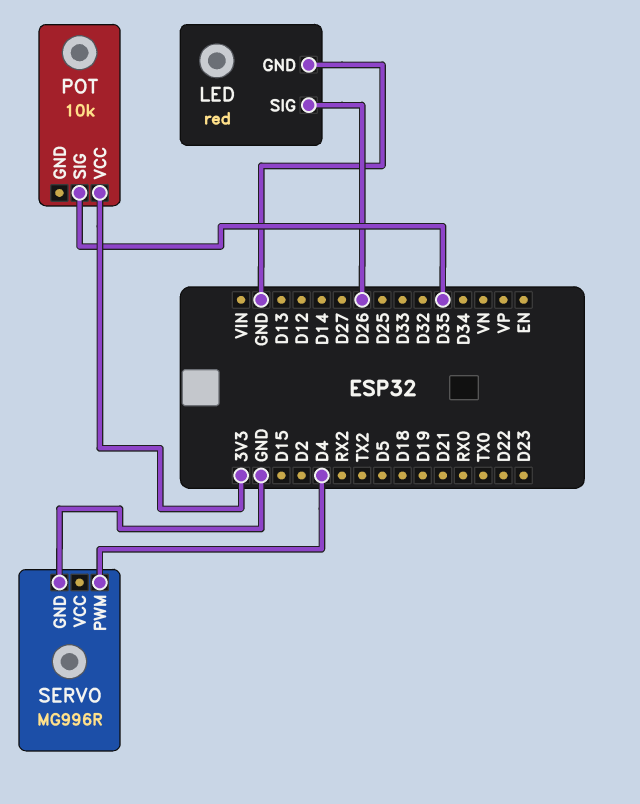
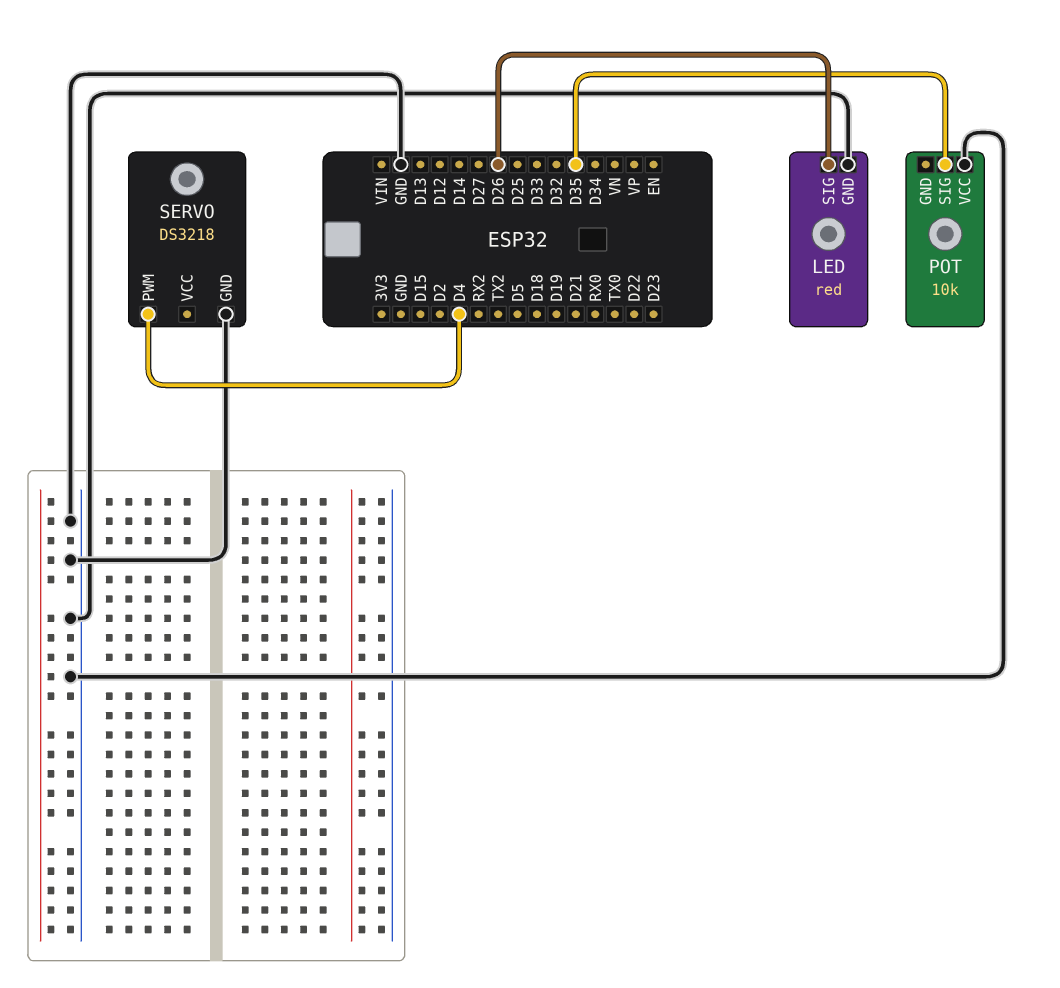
POT pin VCC: 3V3 -> GND
SERVO: MG996R -> DS3218

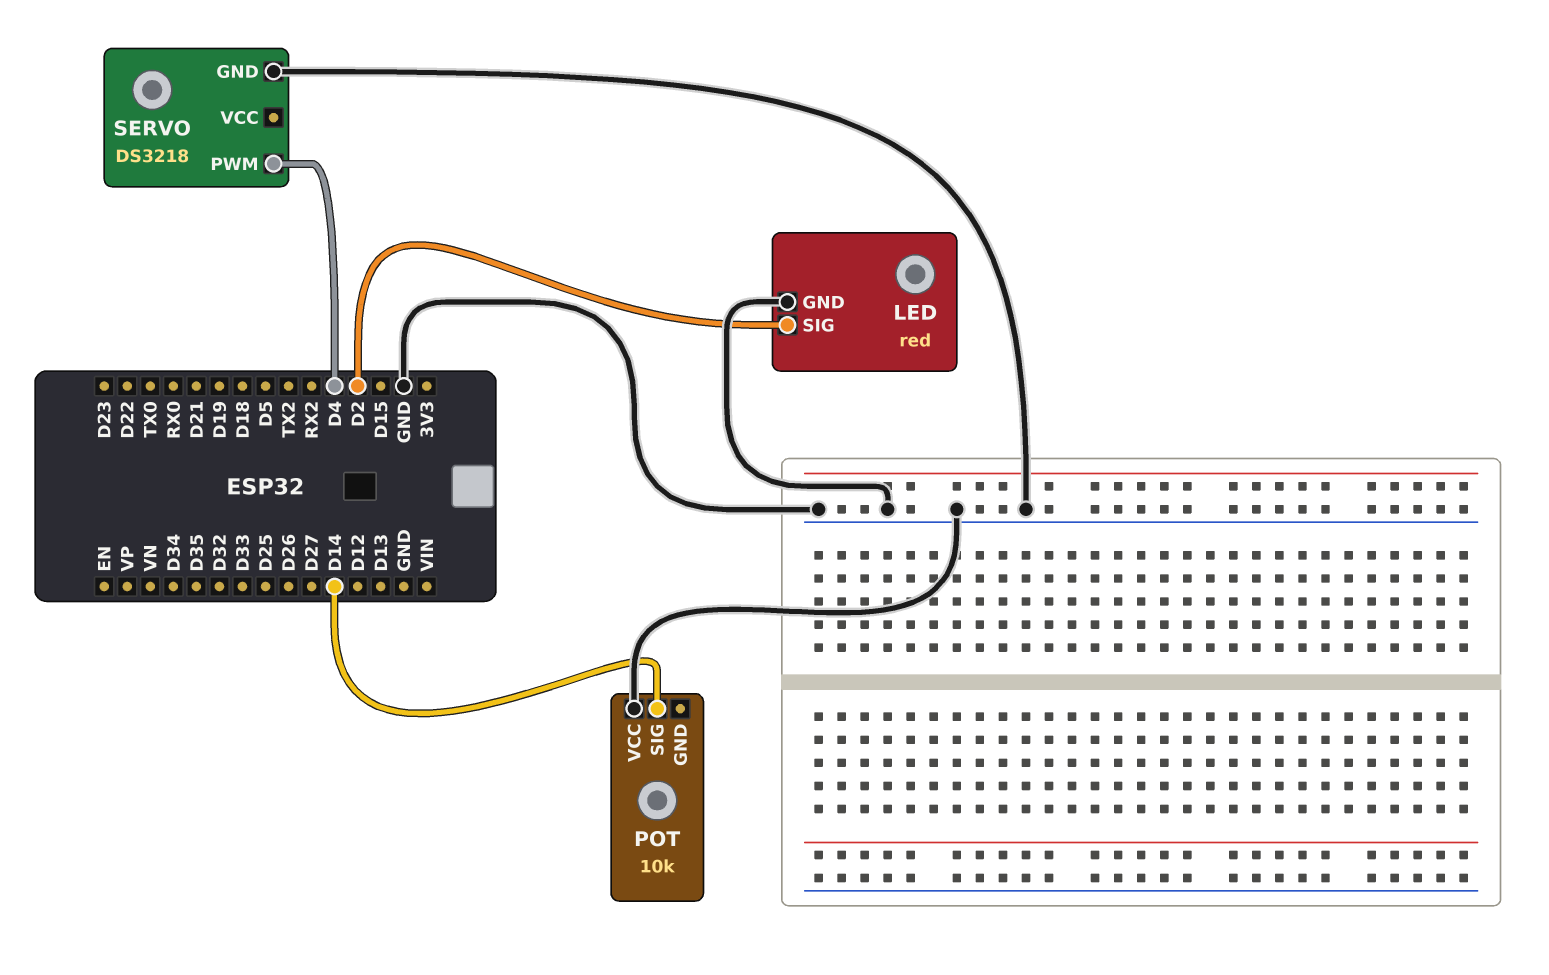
LED pin SIG: D26 -> D2
POT pin SIG: D35 -> D14

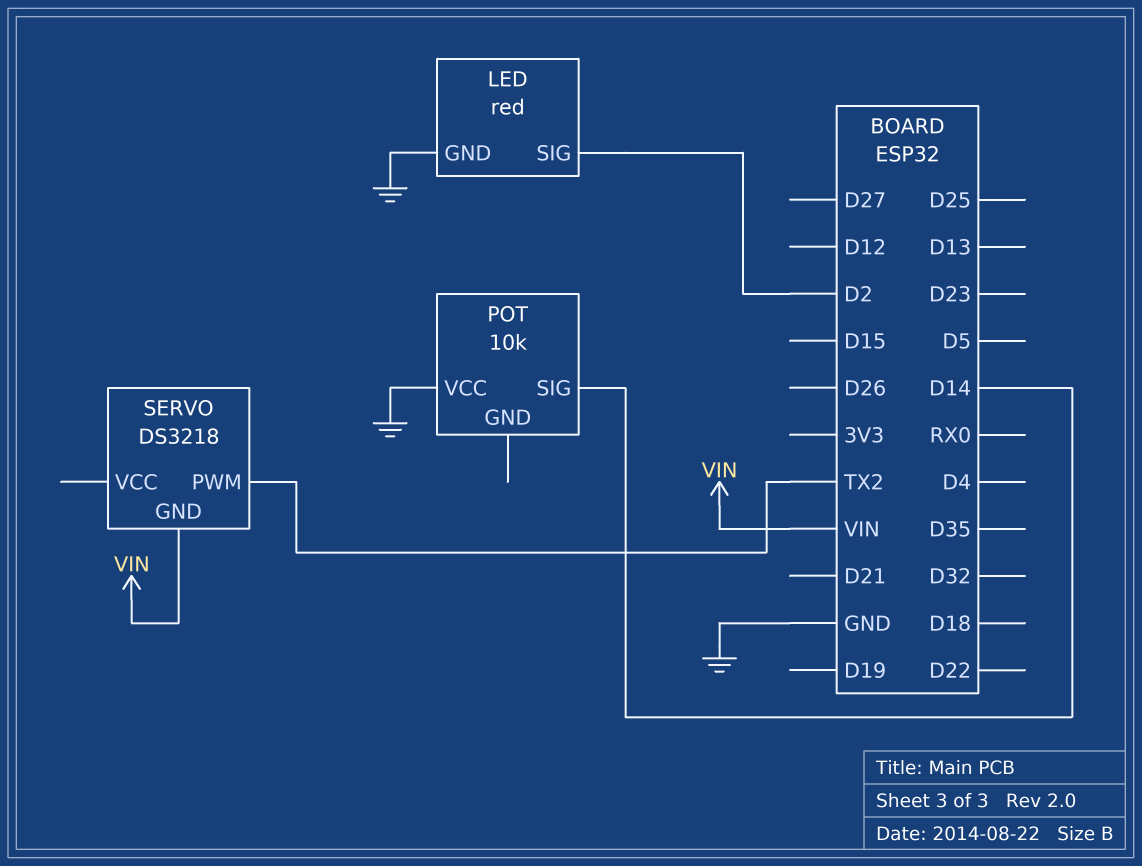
SERVO pin GND: GND -> VIN
SERVO pin PWM: D4 -> TX2

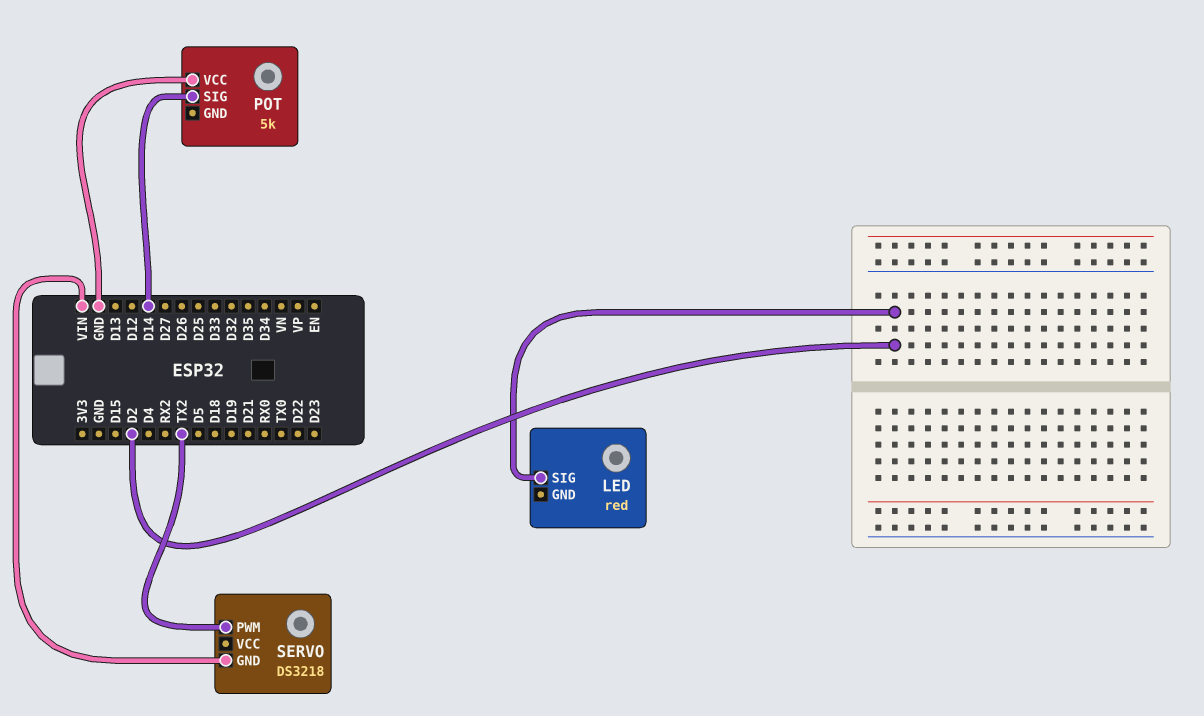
LED pin GND: GND -> none
POT: 10k -> 5k

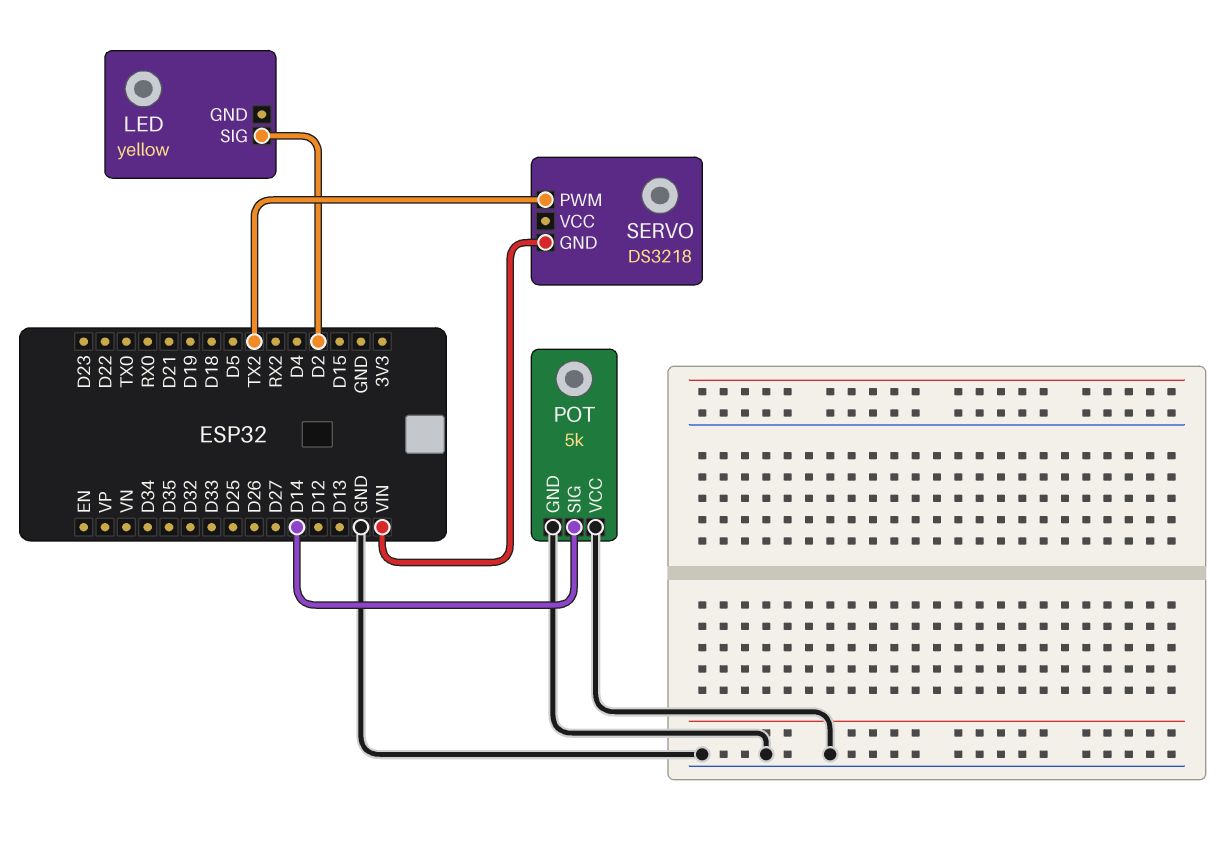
LED: red -> yellow
POT pin GND: none -> GND

